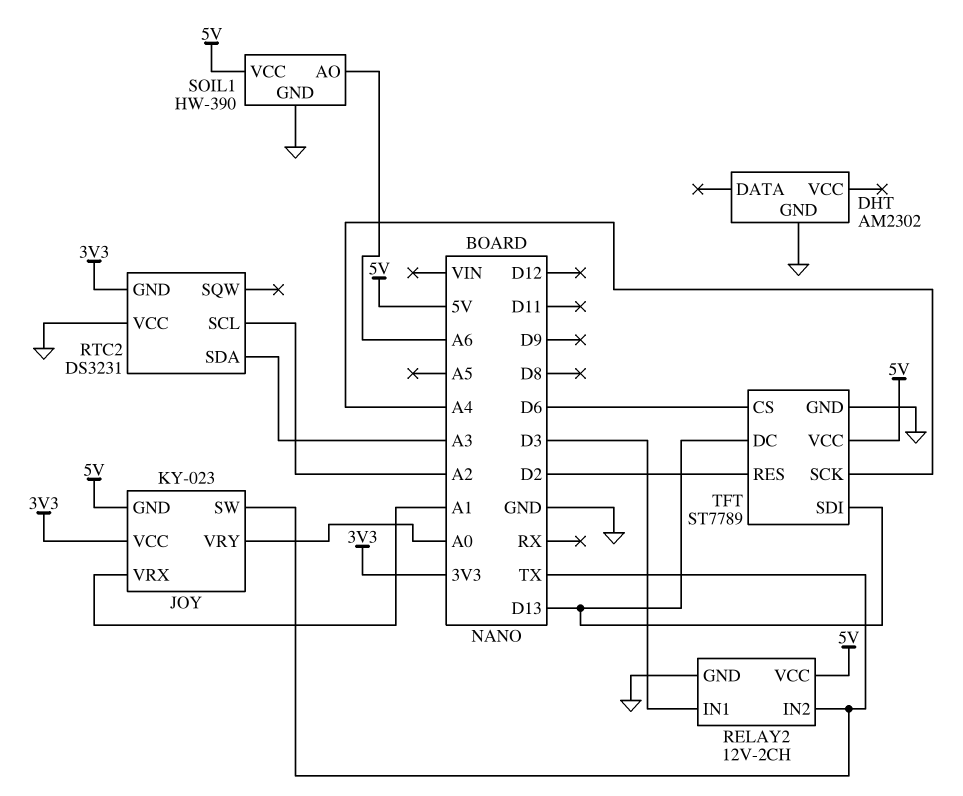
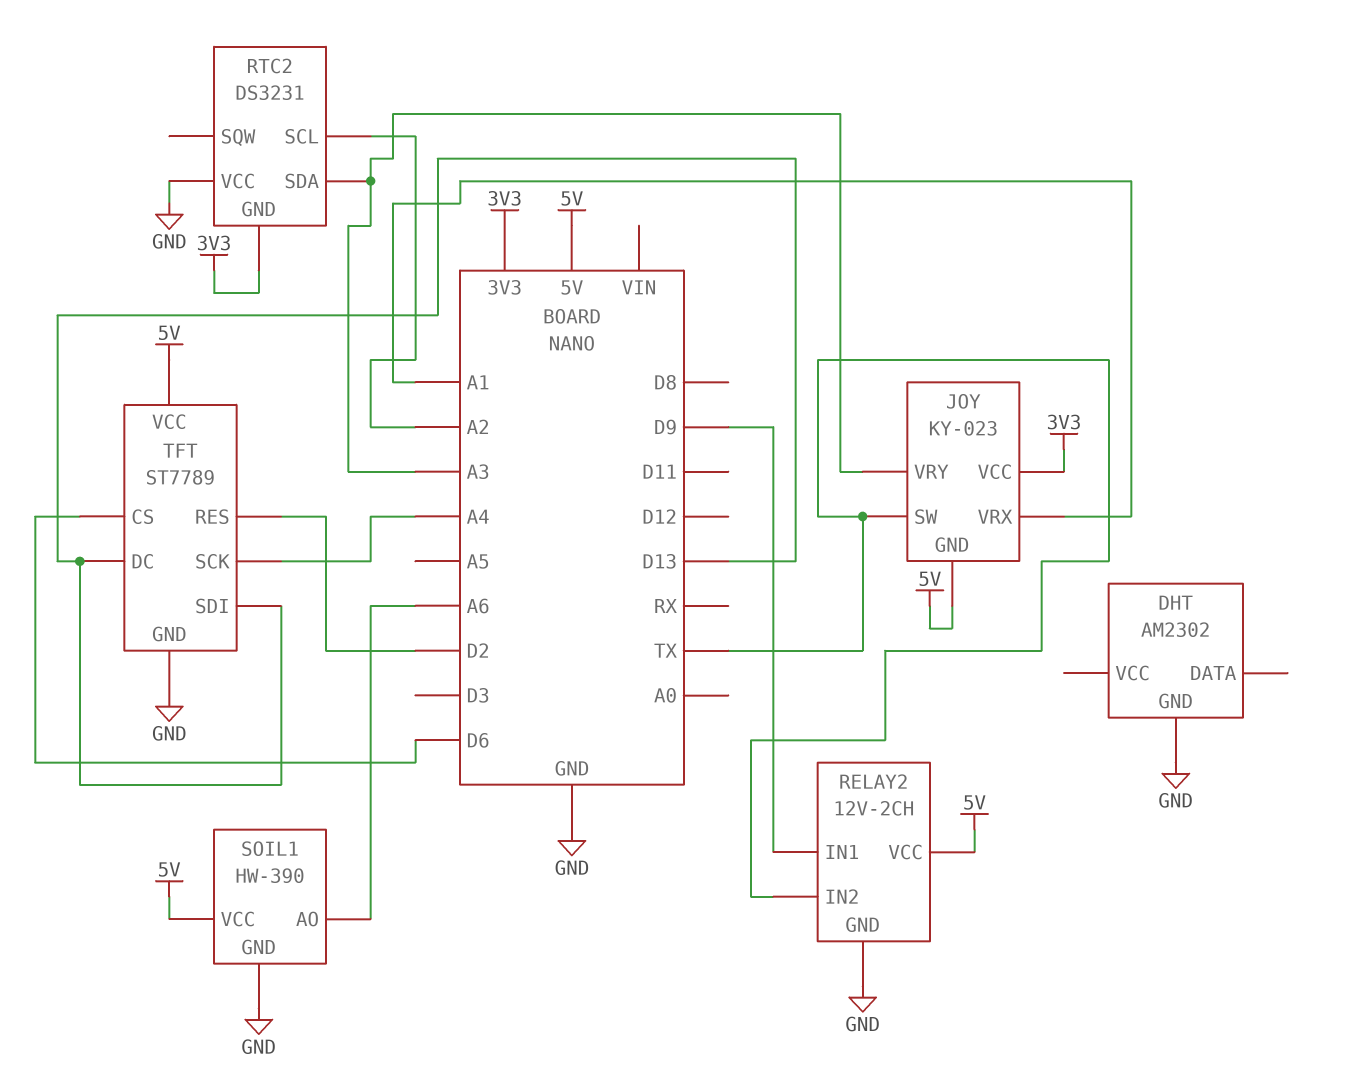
JOY pin VRY: A0 -> A3
RELAY2 pin IN1: D3 -> D9

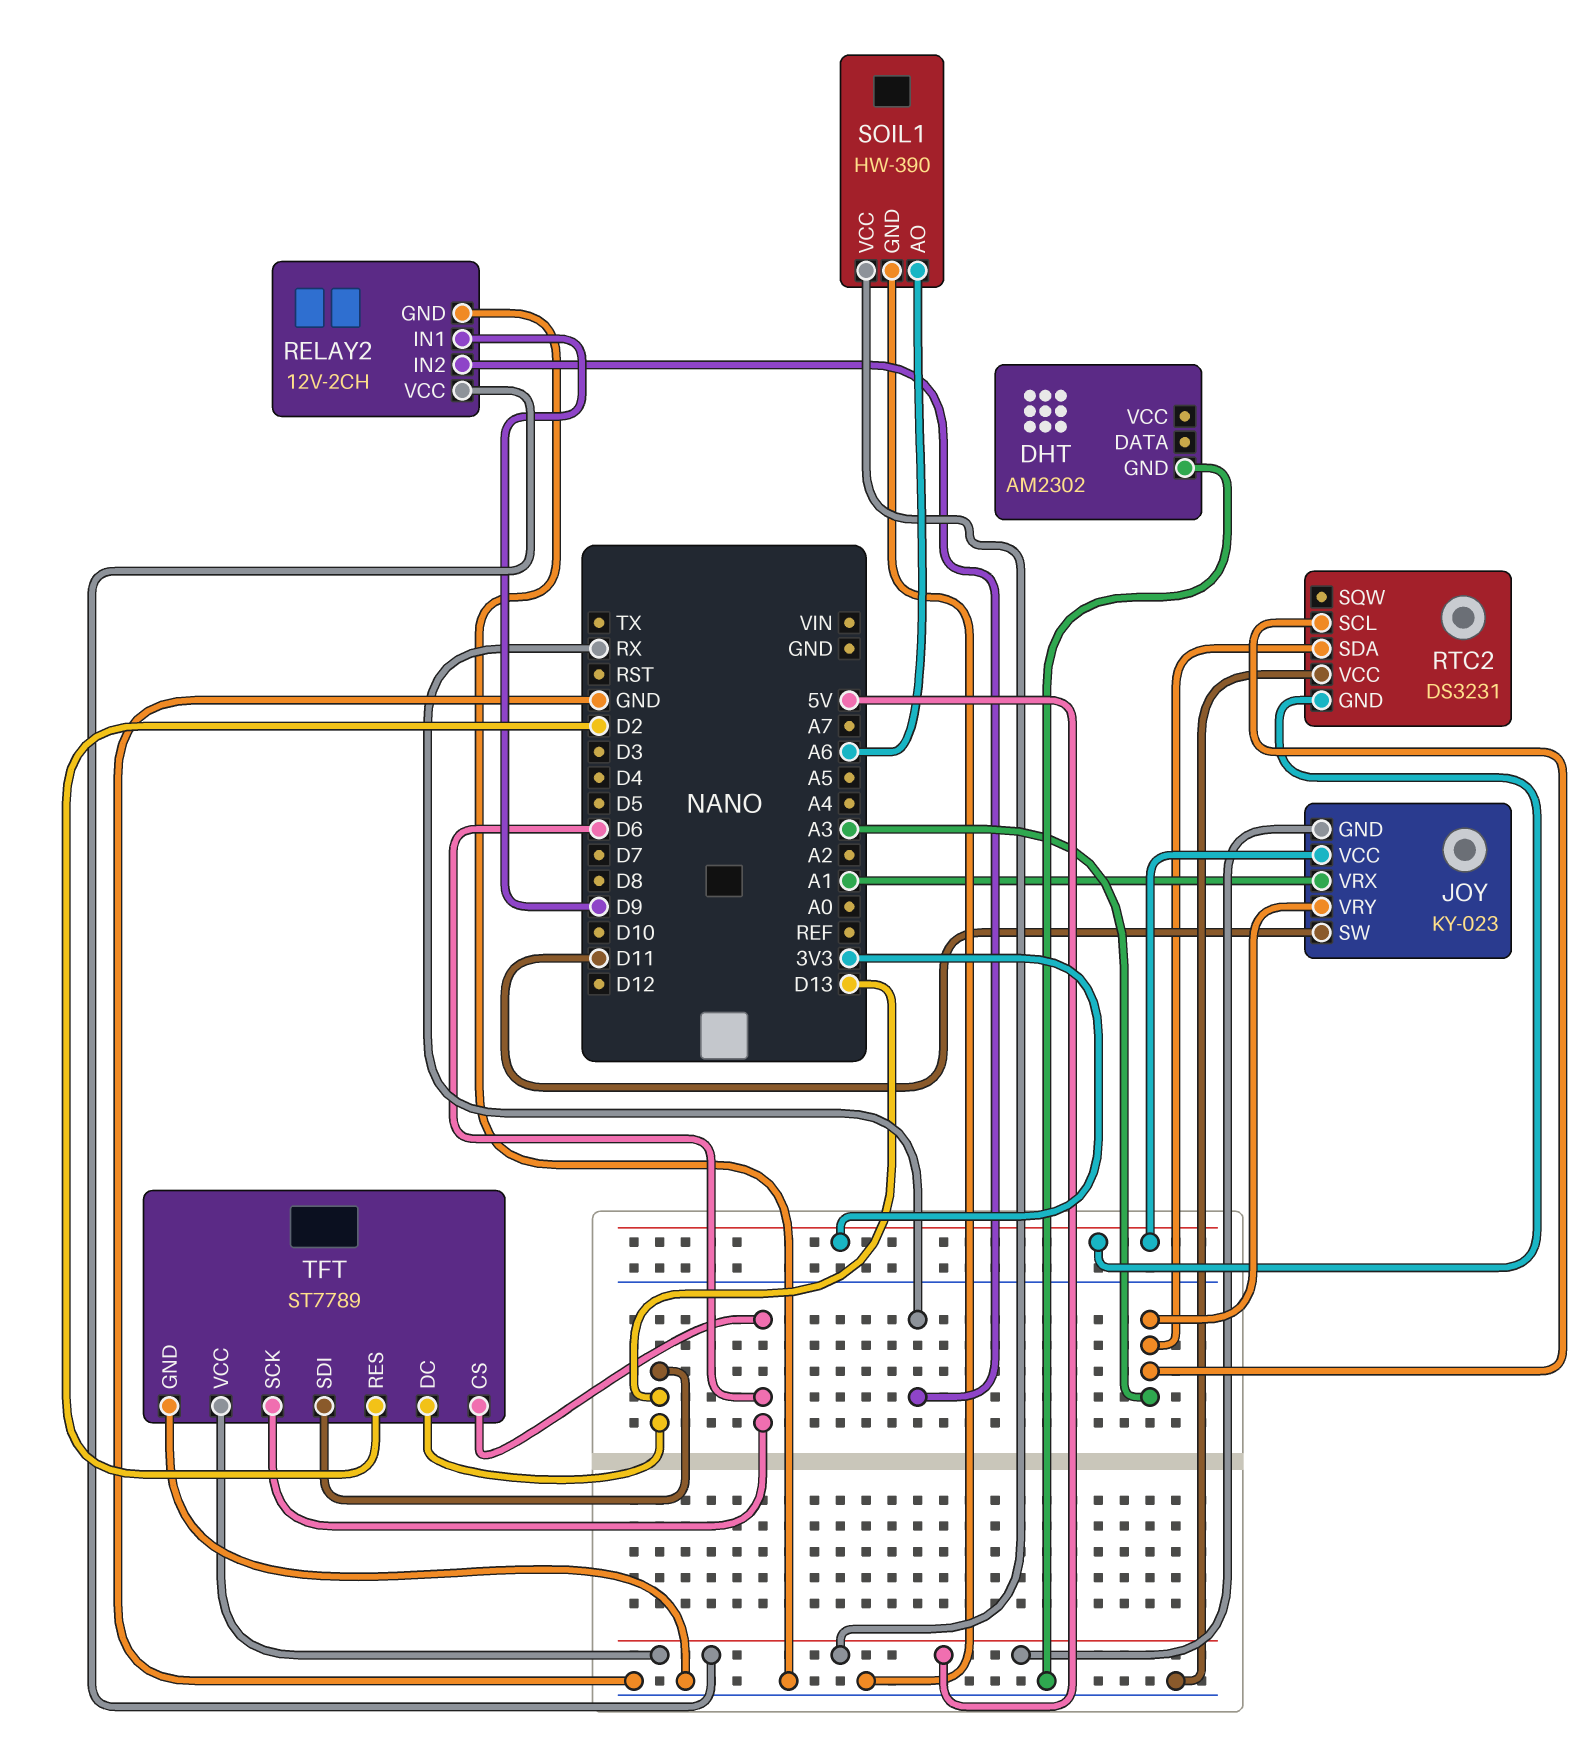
JOY pin SW: TX -> D11
RELAY2 pin IN2: TX -> RX
RTC2 pin SCL: A2 -> A3
TFT pin SCK: A4 -> D6

